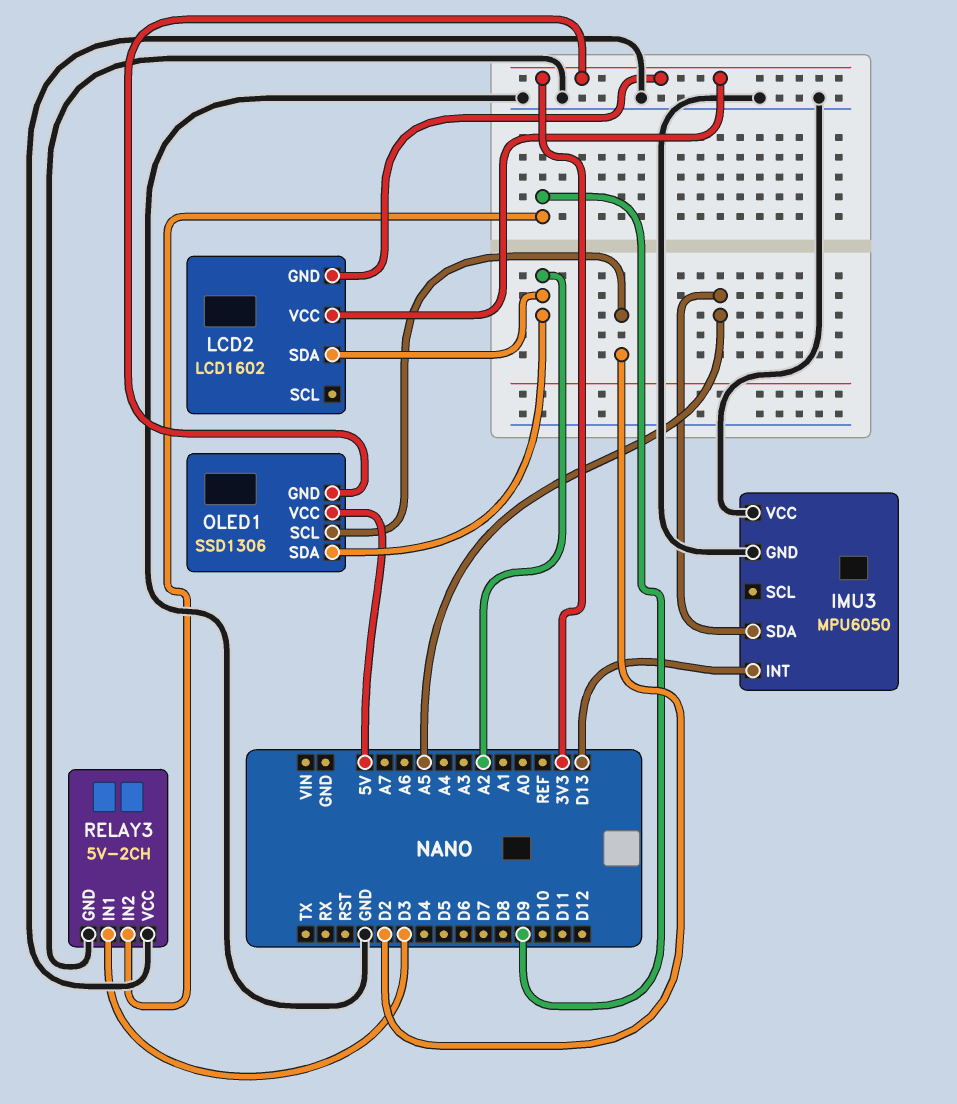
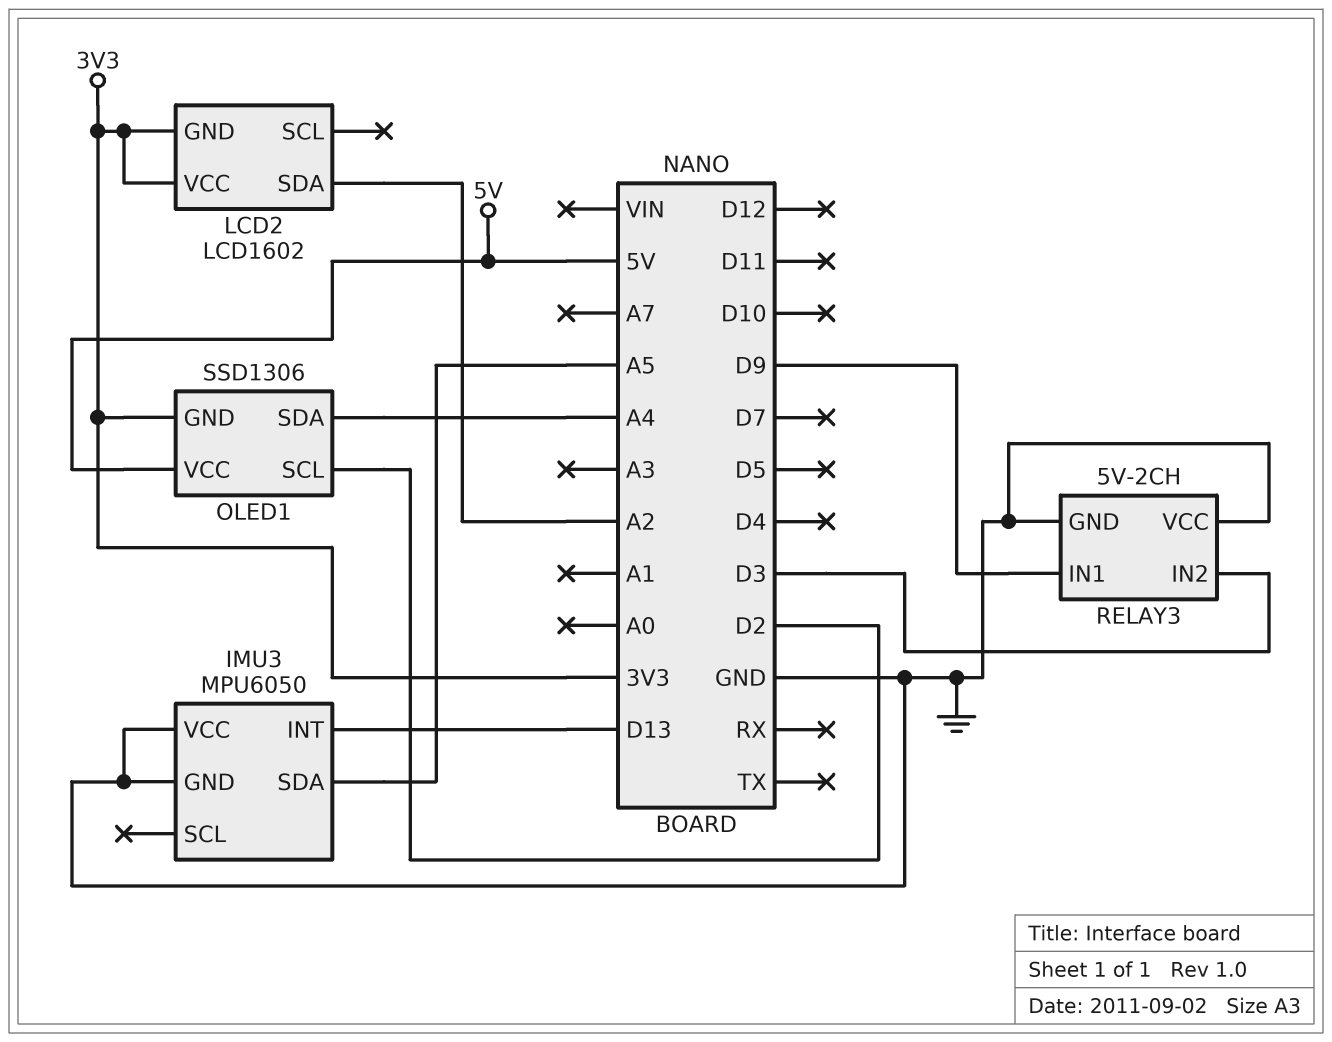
OLED1 pin SDA: A2 -> A4
RELAY3 pin IN1: D3 -> D9
RELAY3 pin IN2: D9 -> D3

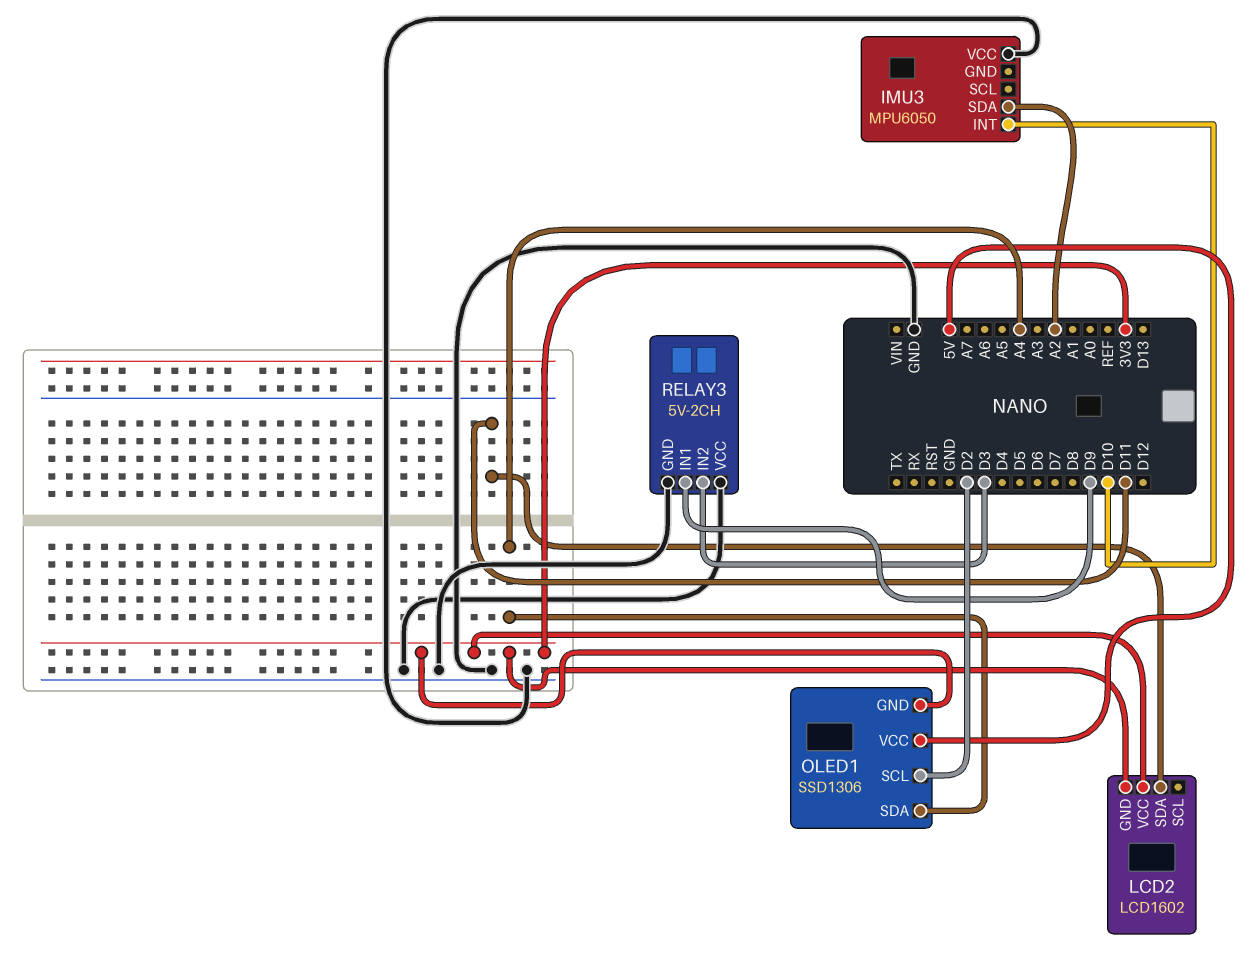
IMU3 pin GND: GND -> none
IMU3 pin INT: D13 -> D10
IMU3 pin SDA: A5 -> A2
LCD2 pin SDA: A2 -> D11

